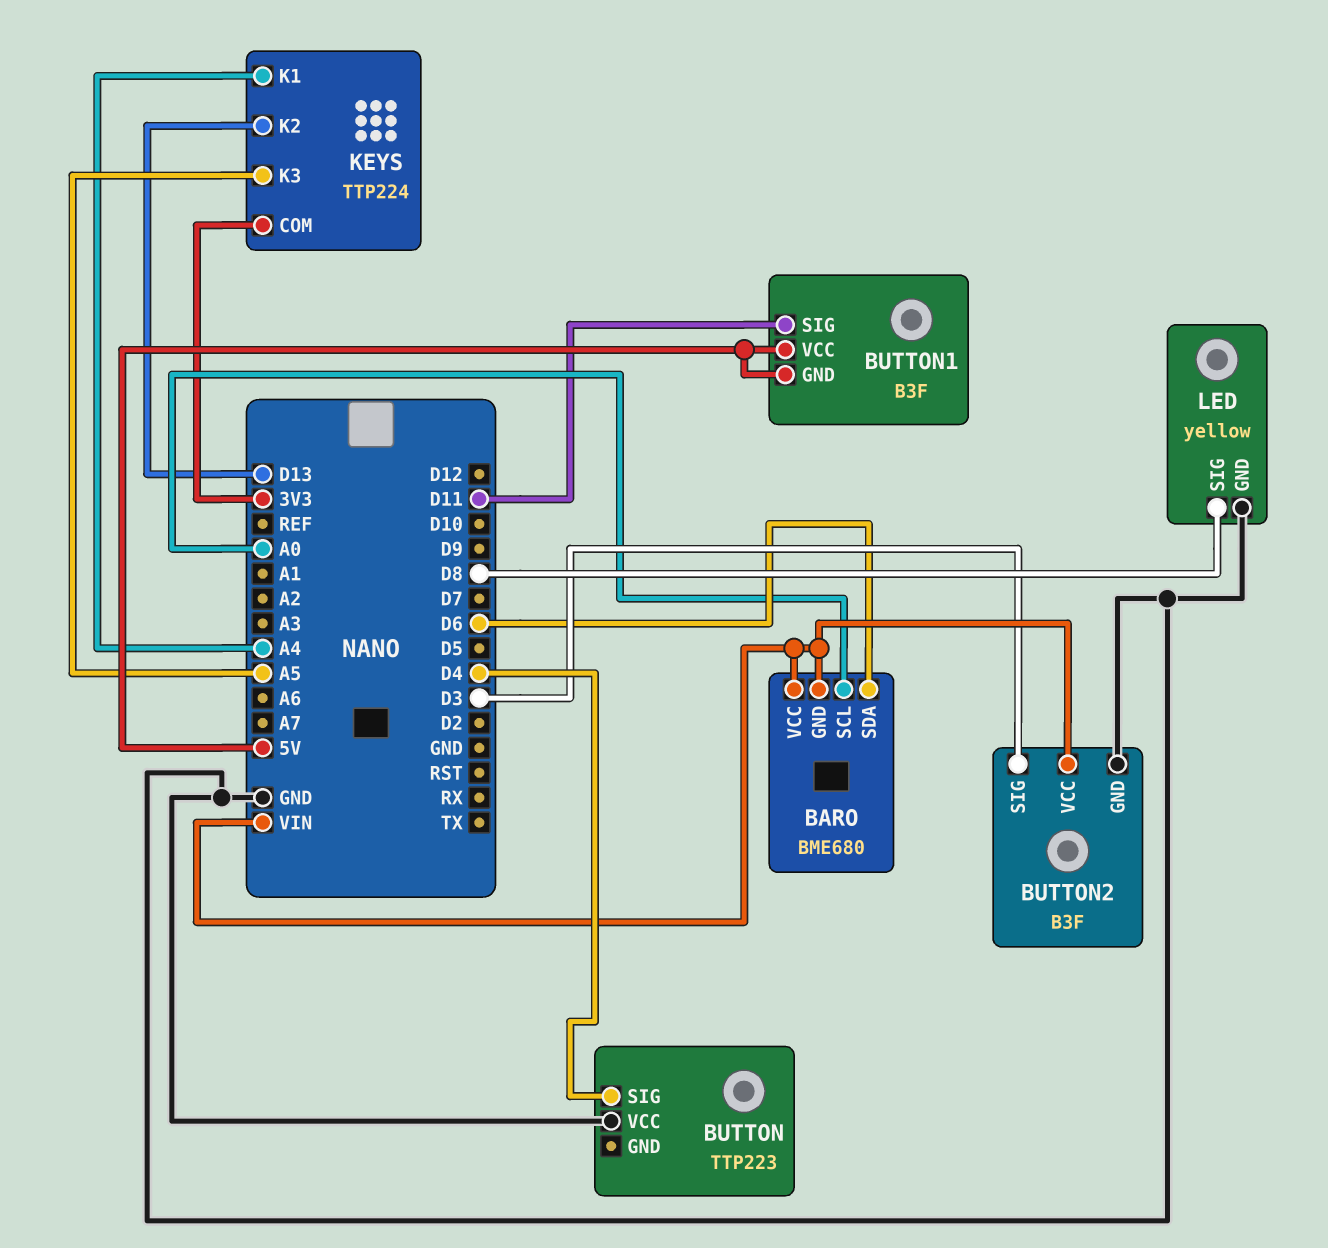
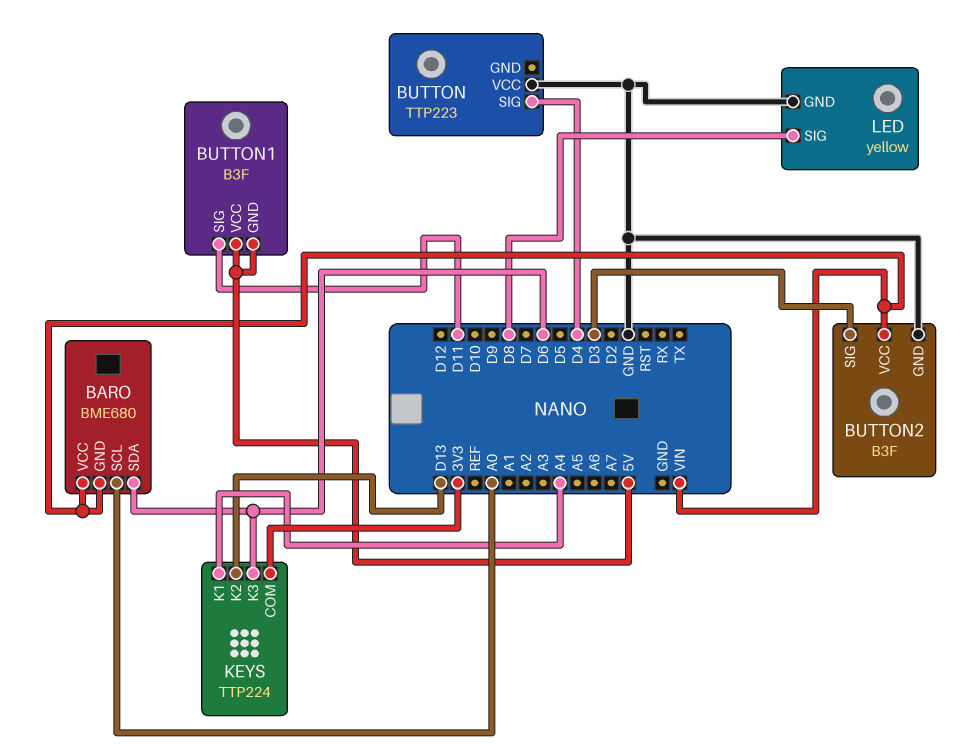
KEYS pin K3: A5 -> D6

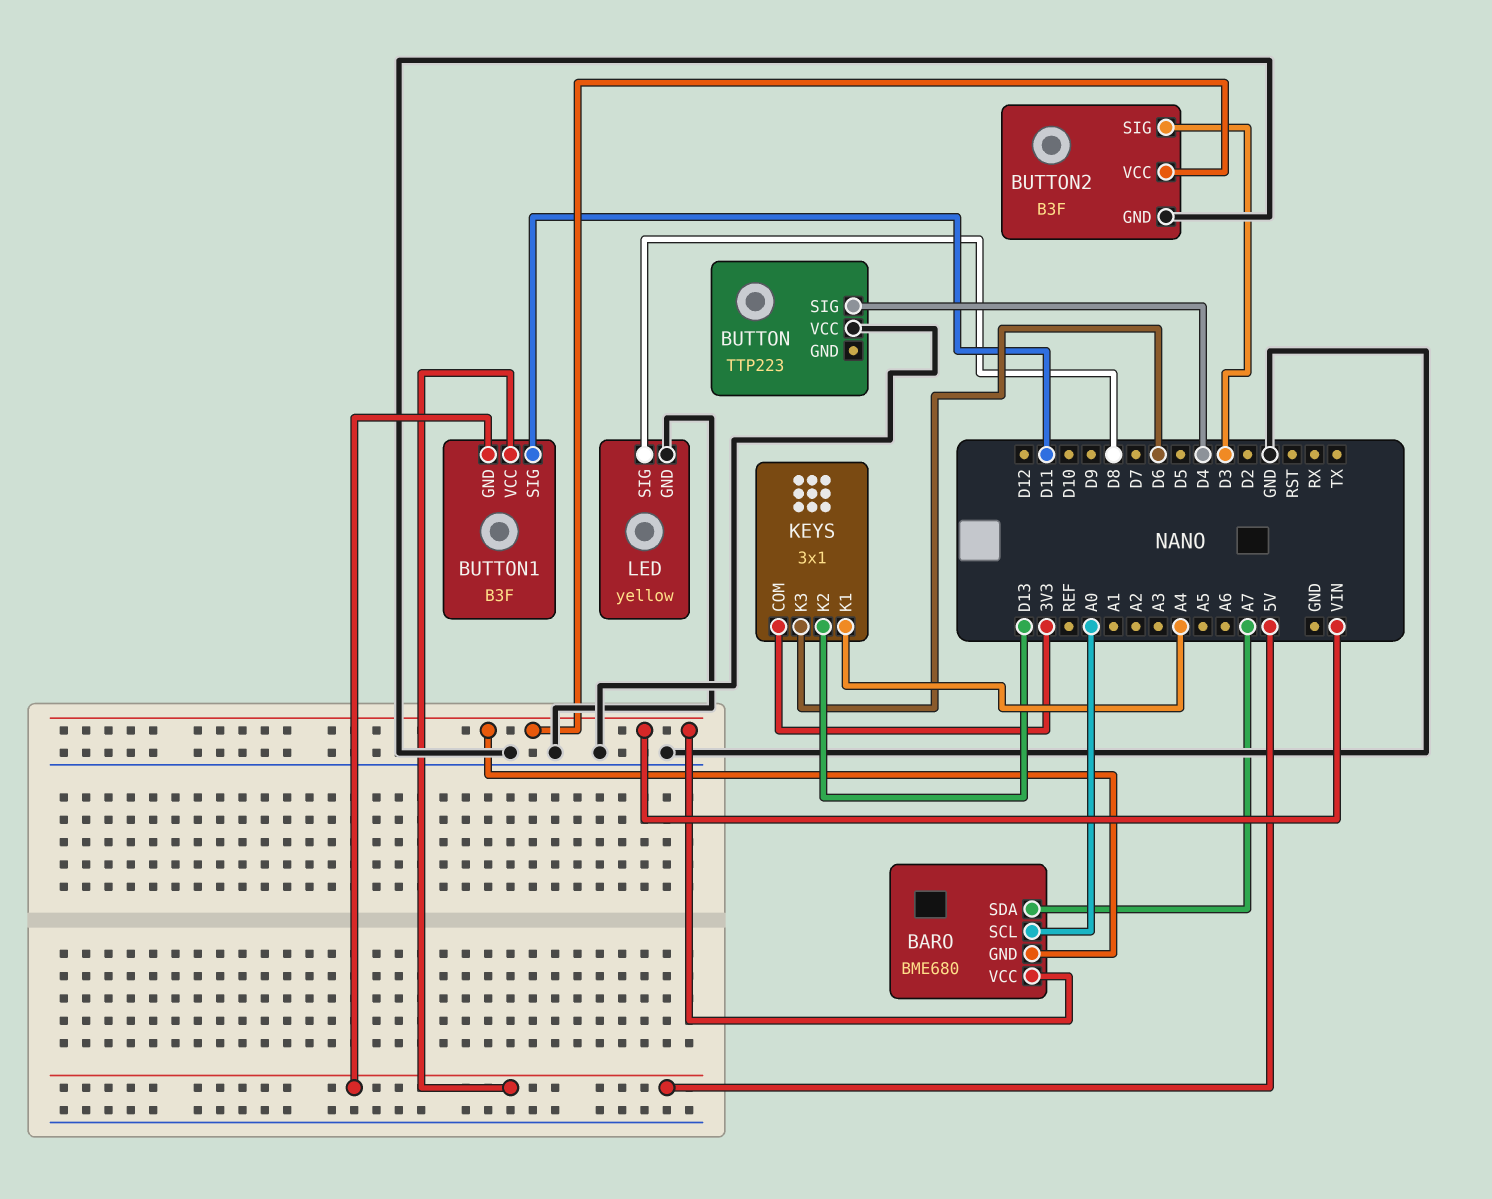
BARO pin SDA: D6 -> A7
KEYS: TTP224 -> 3x1

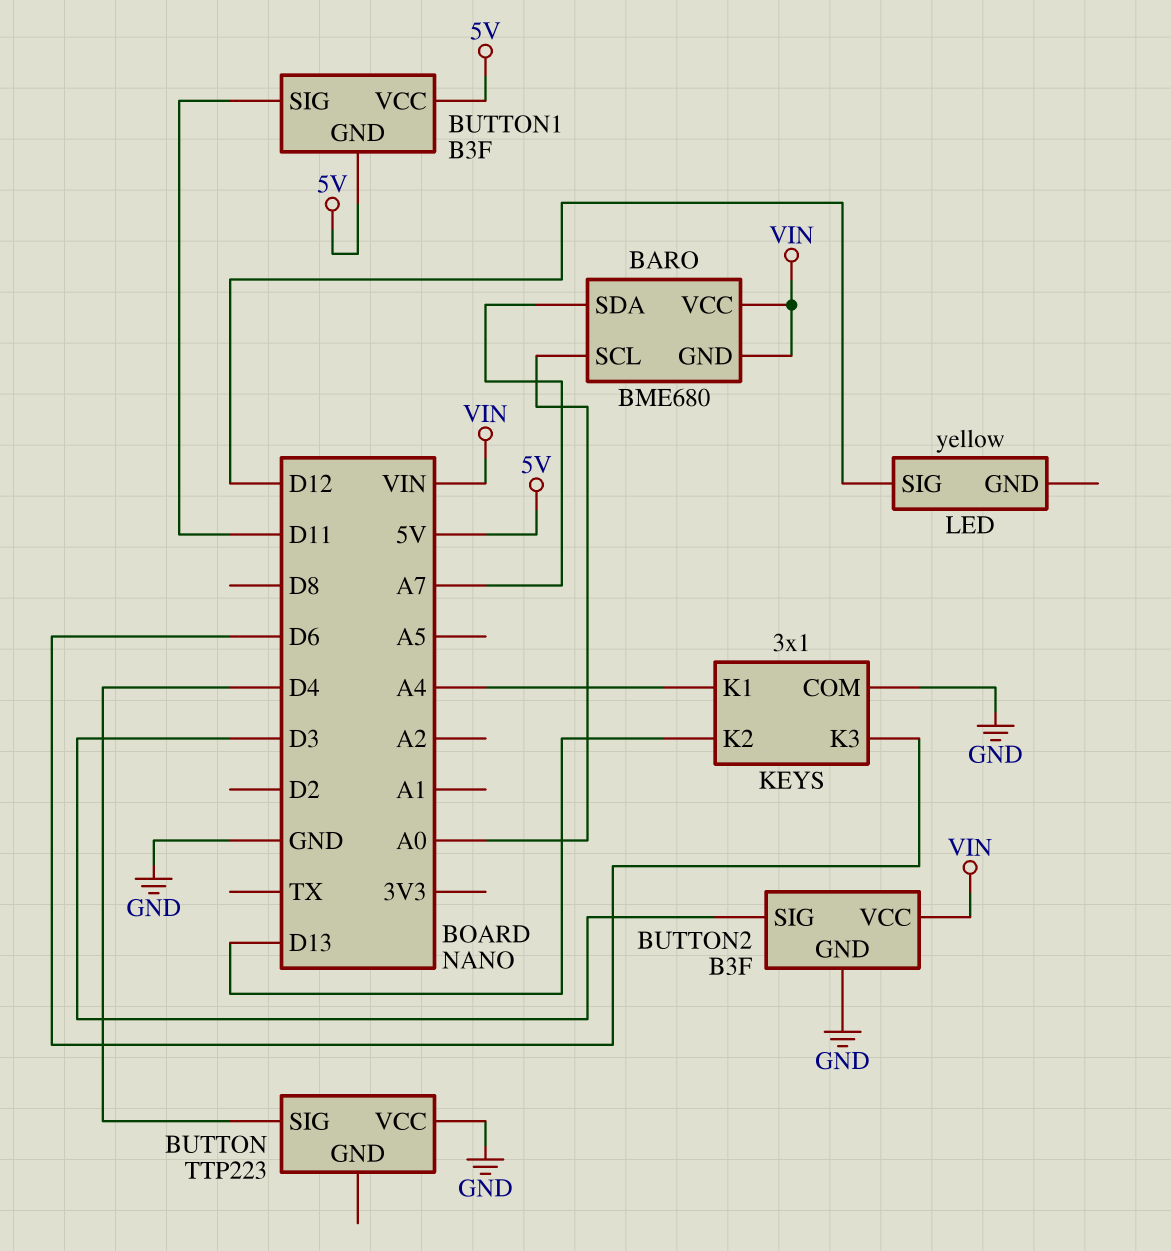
KEYS pin COM: 3V3 -> GND
LED pin GND: GND -> none
LED pin SIG: D8 -> D12

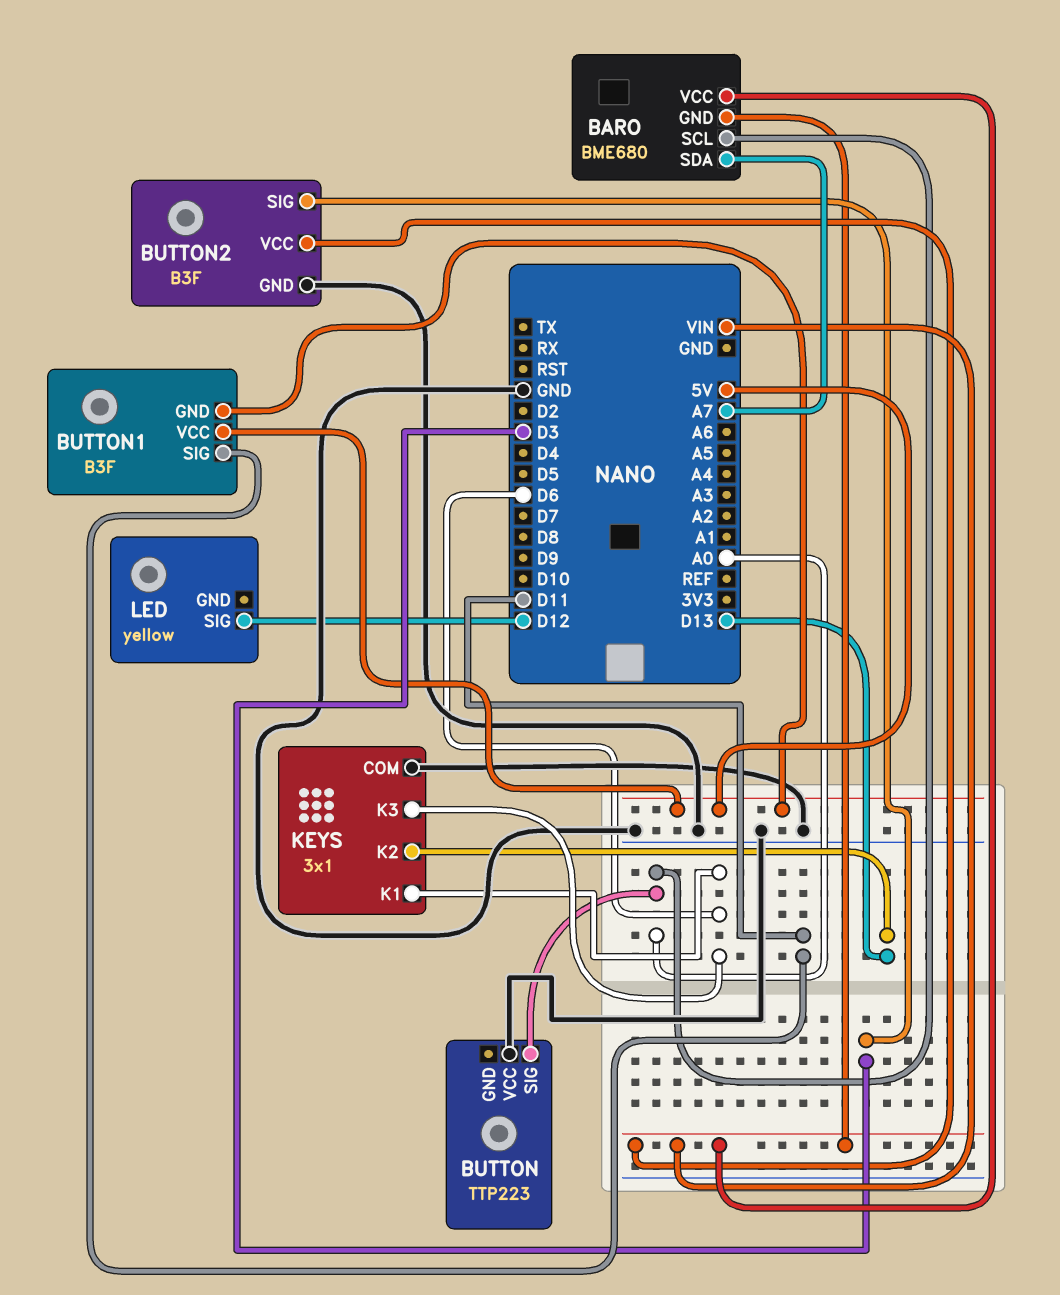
BUTTON pin SIG: D4 -> A0
KEYS pin K1: A4 -> D6

